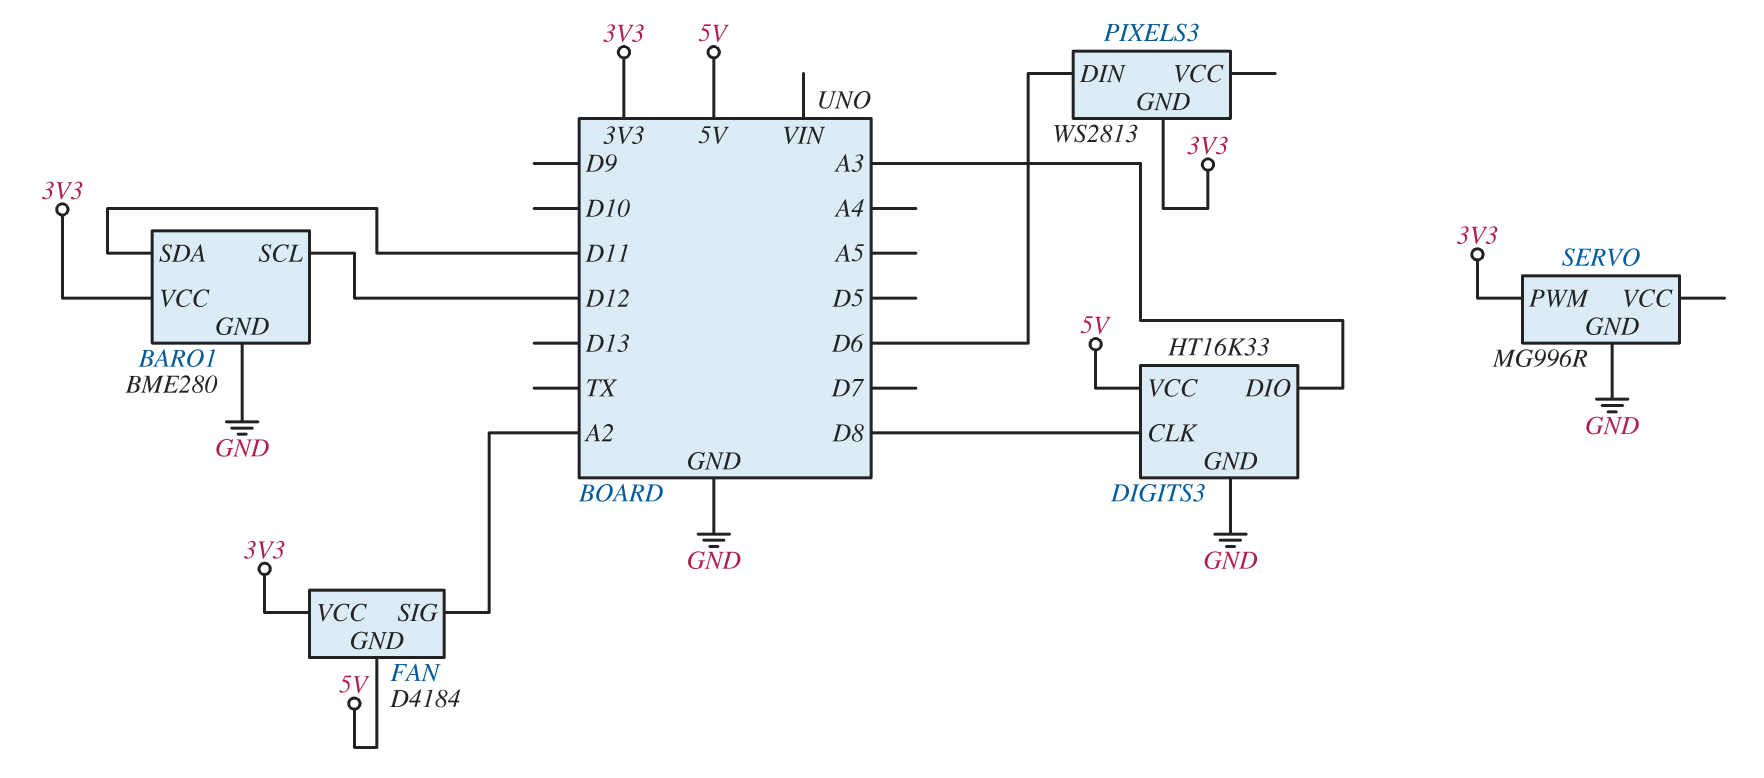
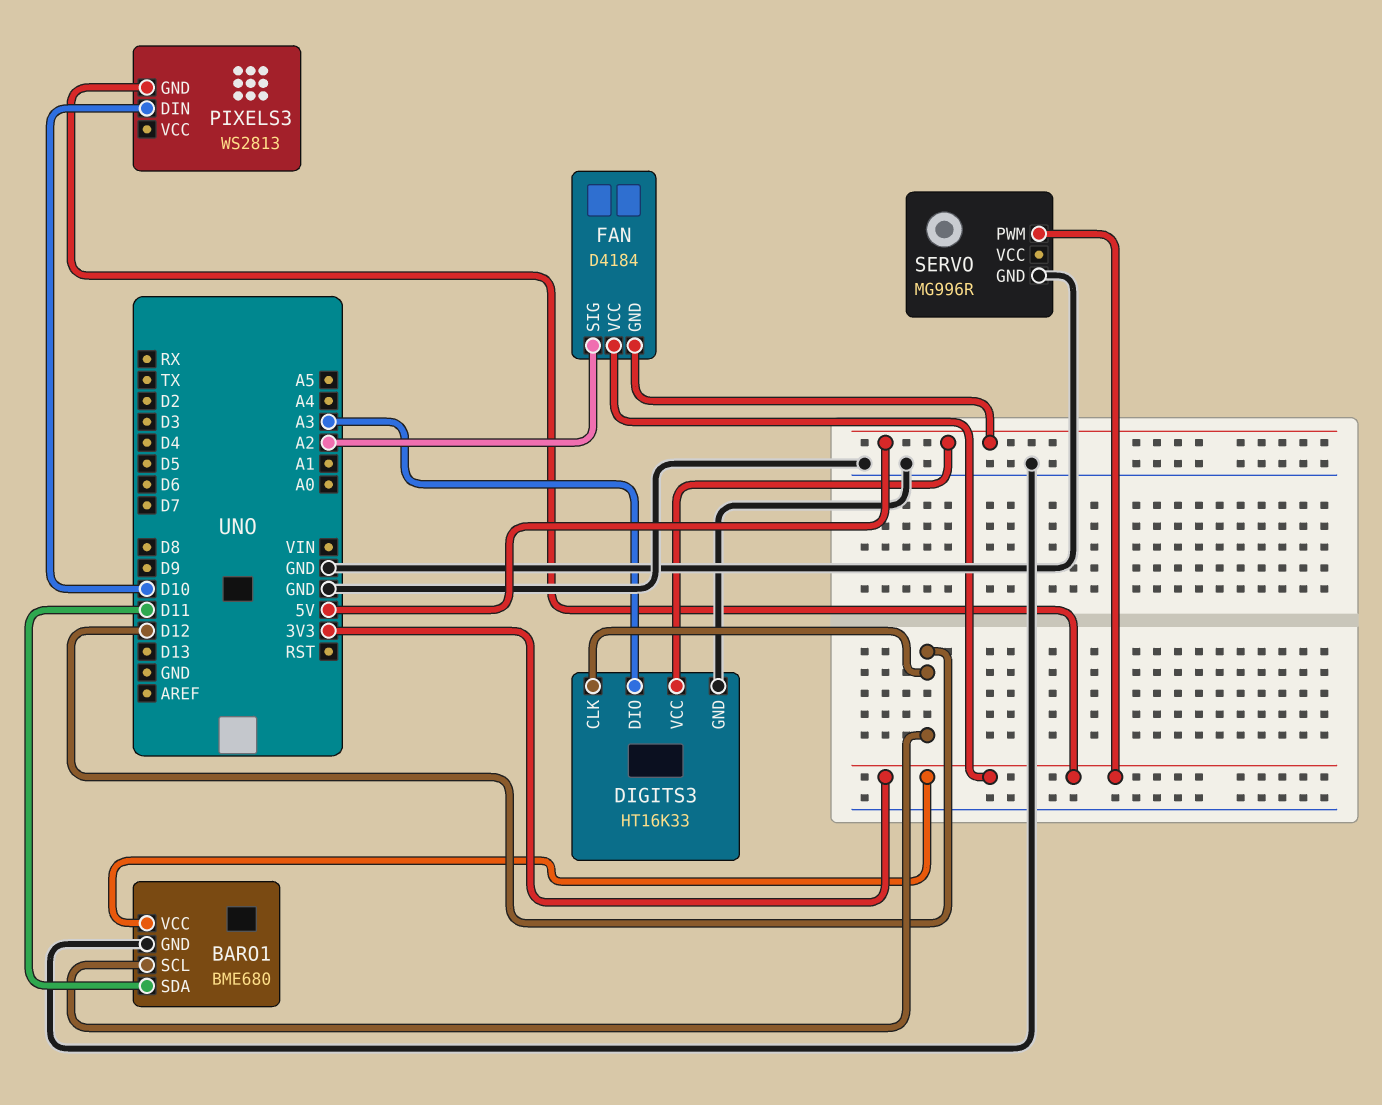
BARO1: BME280 -> BME680
DIGITS3 pin CLK: D8 -> D12
PIXELS3 pin DIN: D6 -> D10

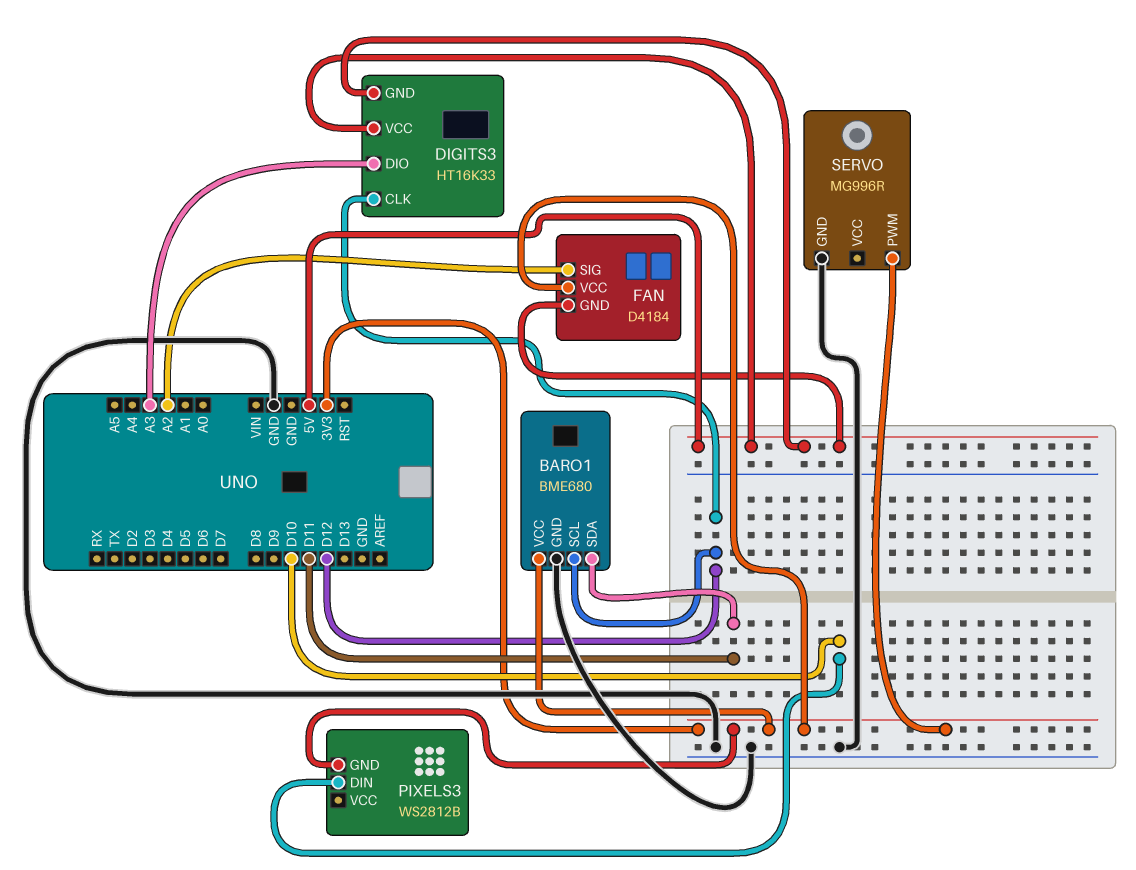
DIGITS3 pin GND: GND -> 5V
PIXELS3: WS2813 -> WS2812B

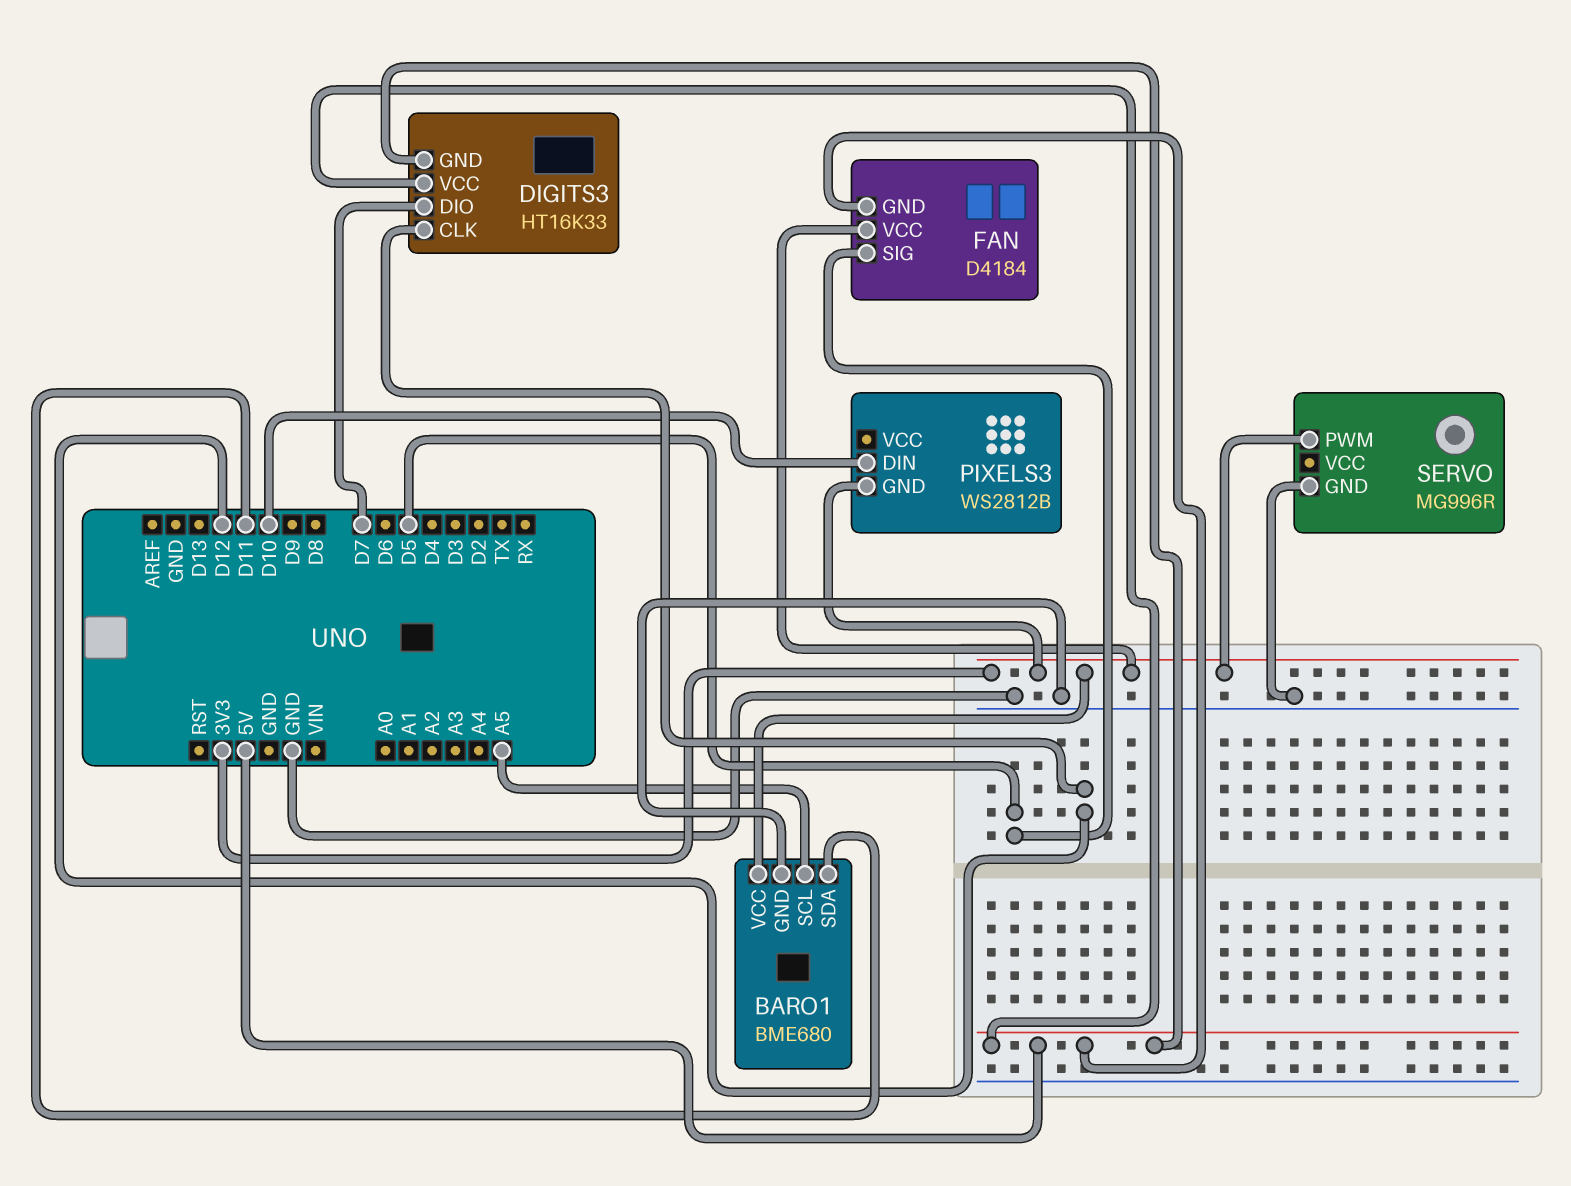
BARO1 pin SCL: D12 -> A5
DIGITS3 pin DIO: A3 -> D7
FAN pin SIG: A2 -> D5

